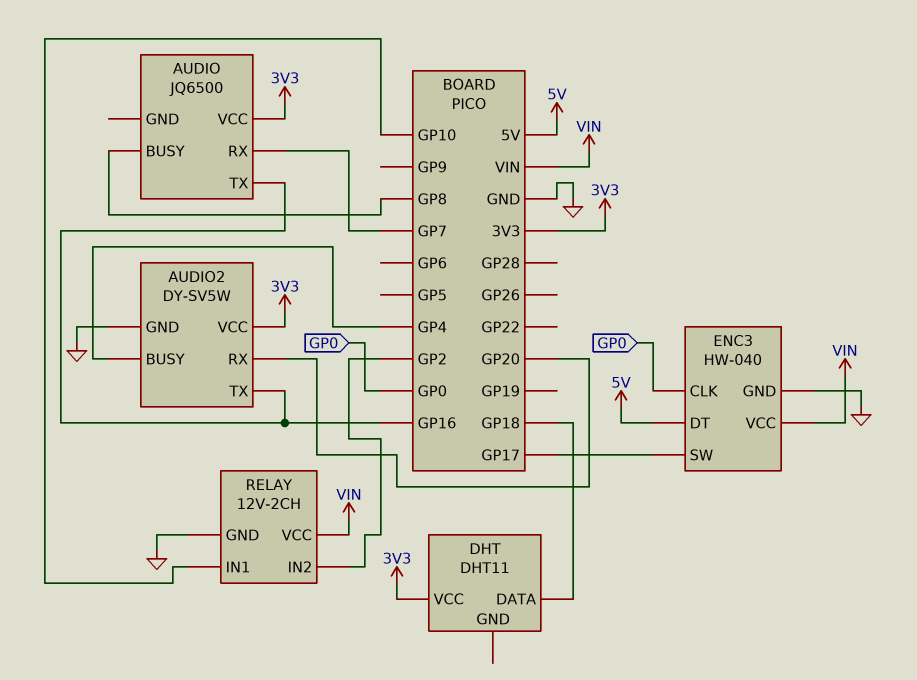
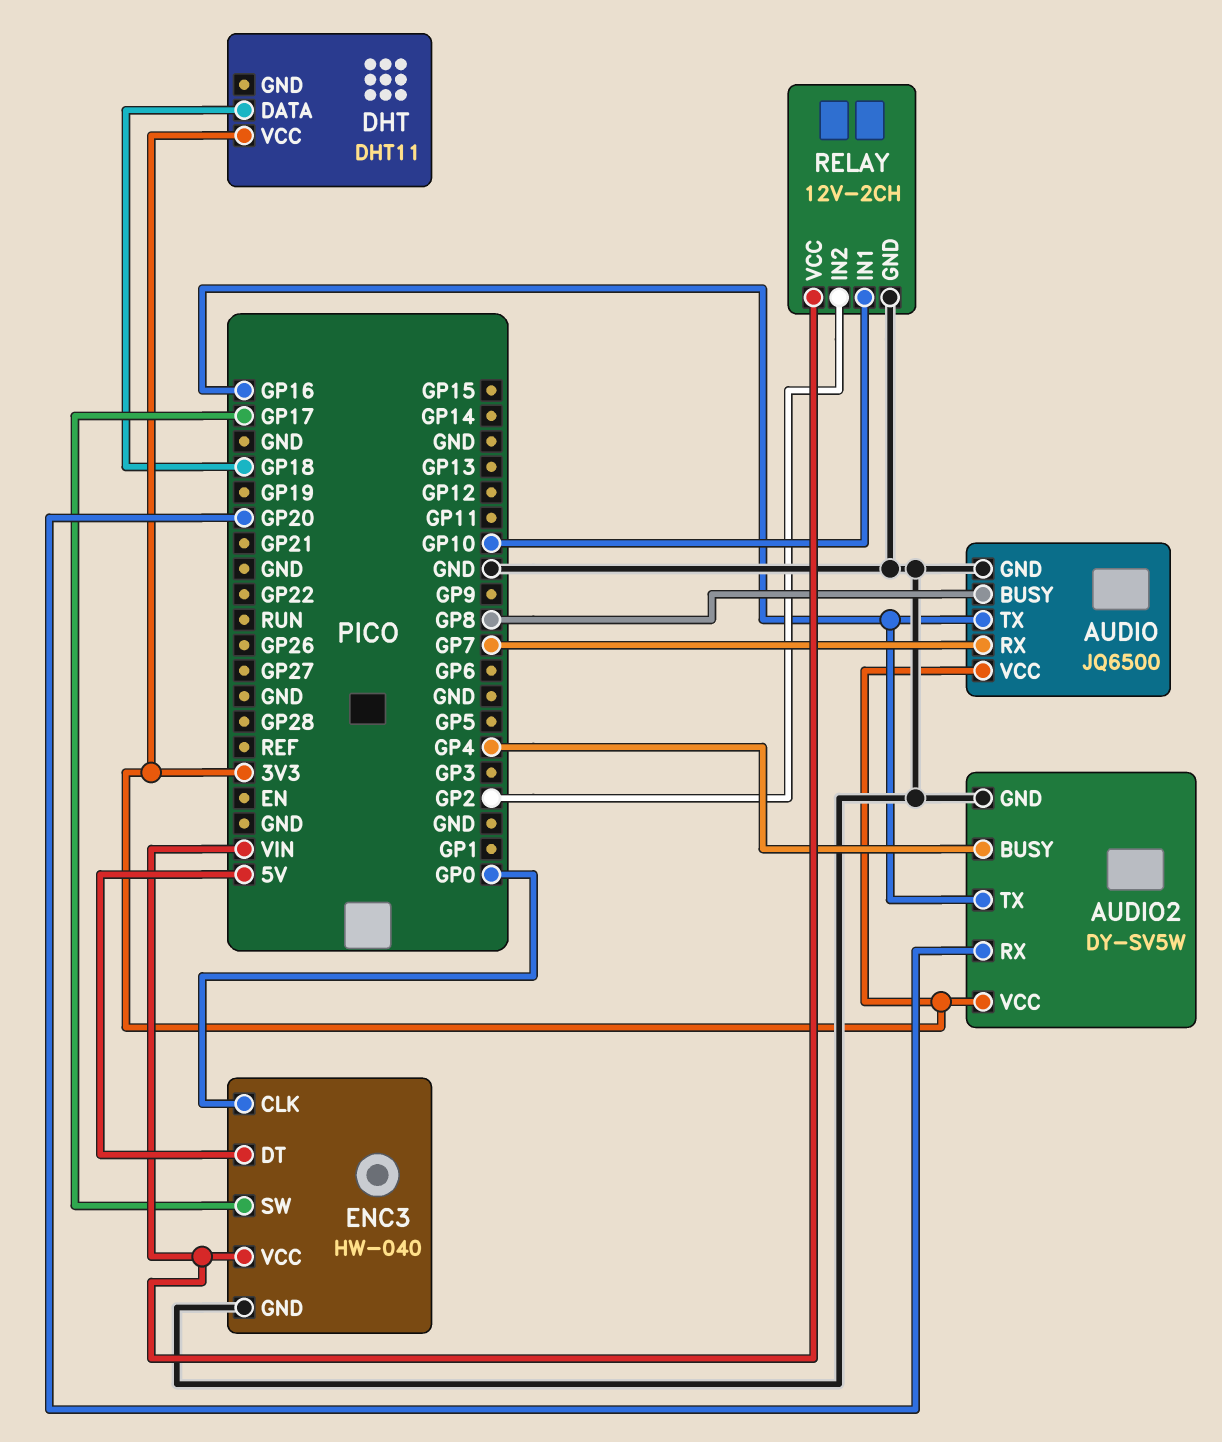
AUDIO pin GND: none -> GND

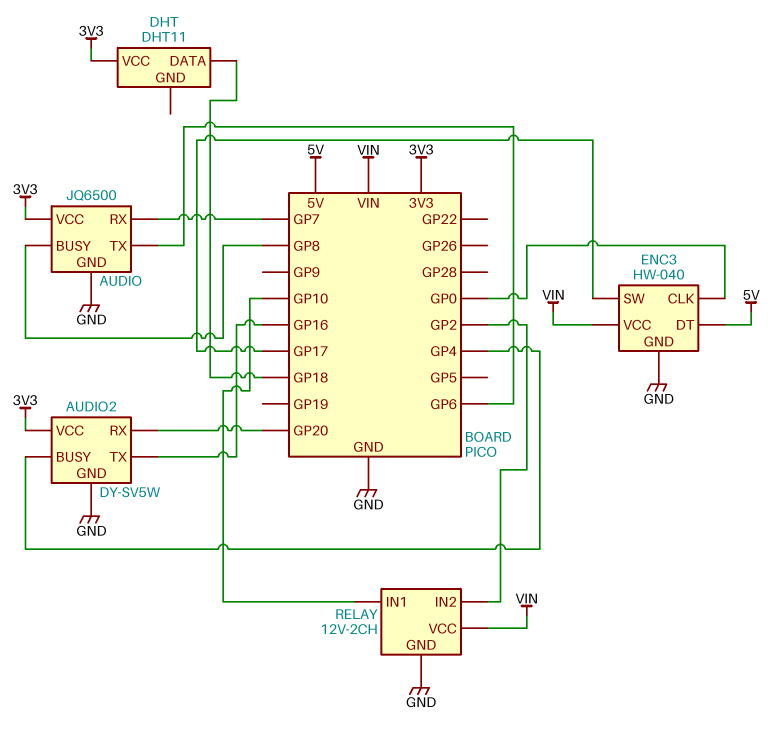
AUDIO pin TX: GP16 -> GP6

